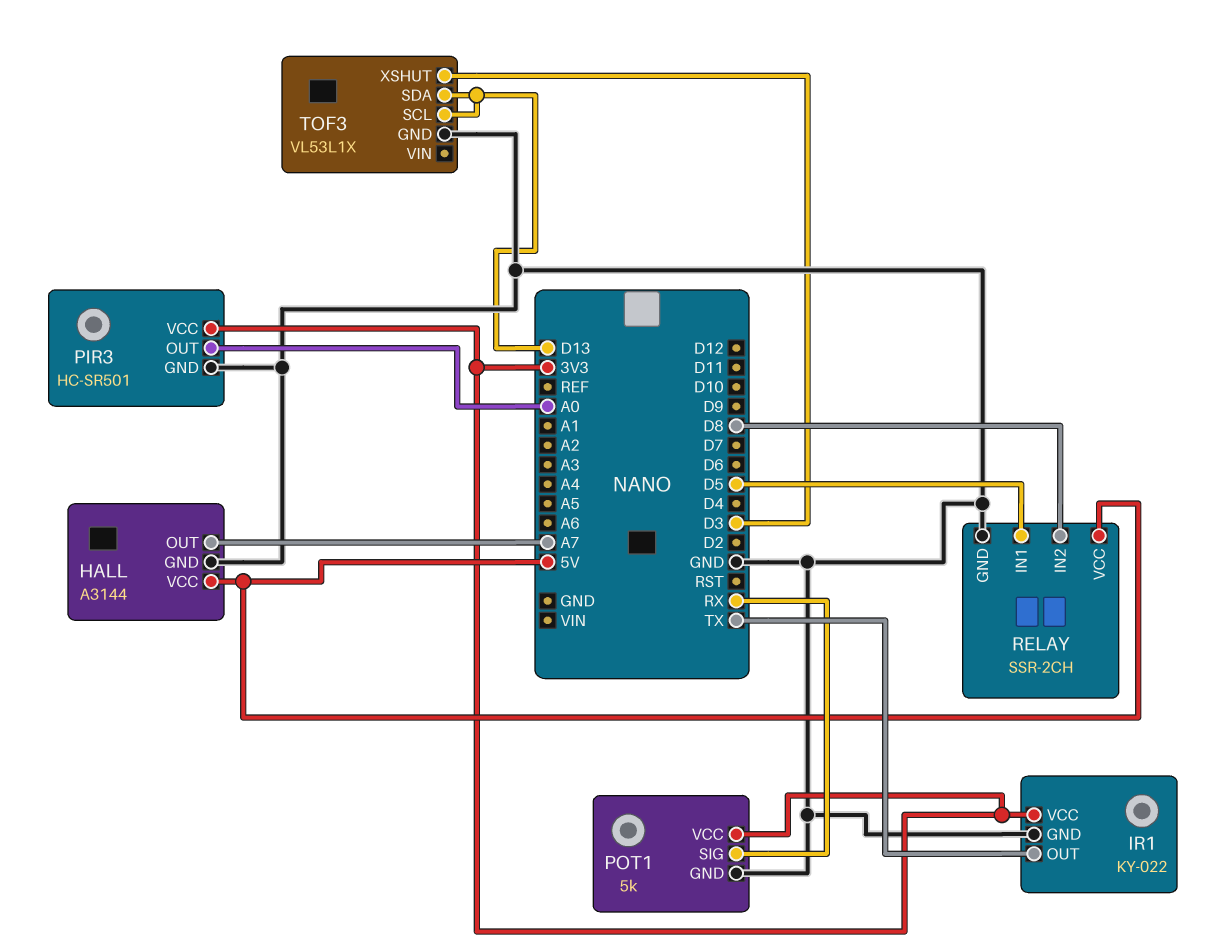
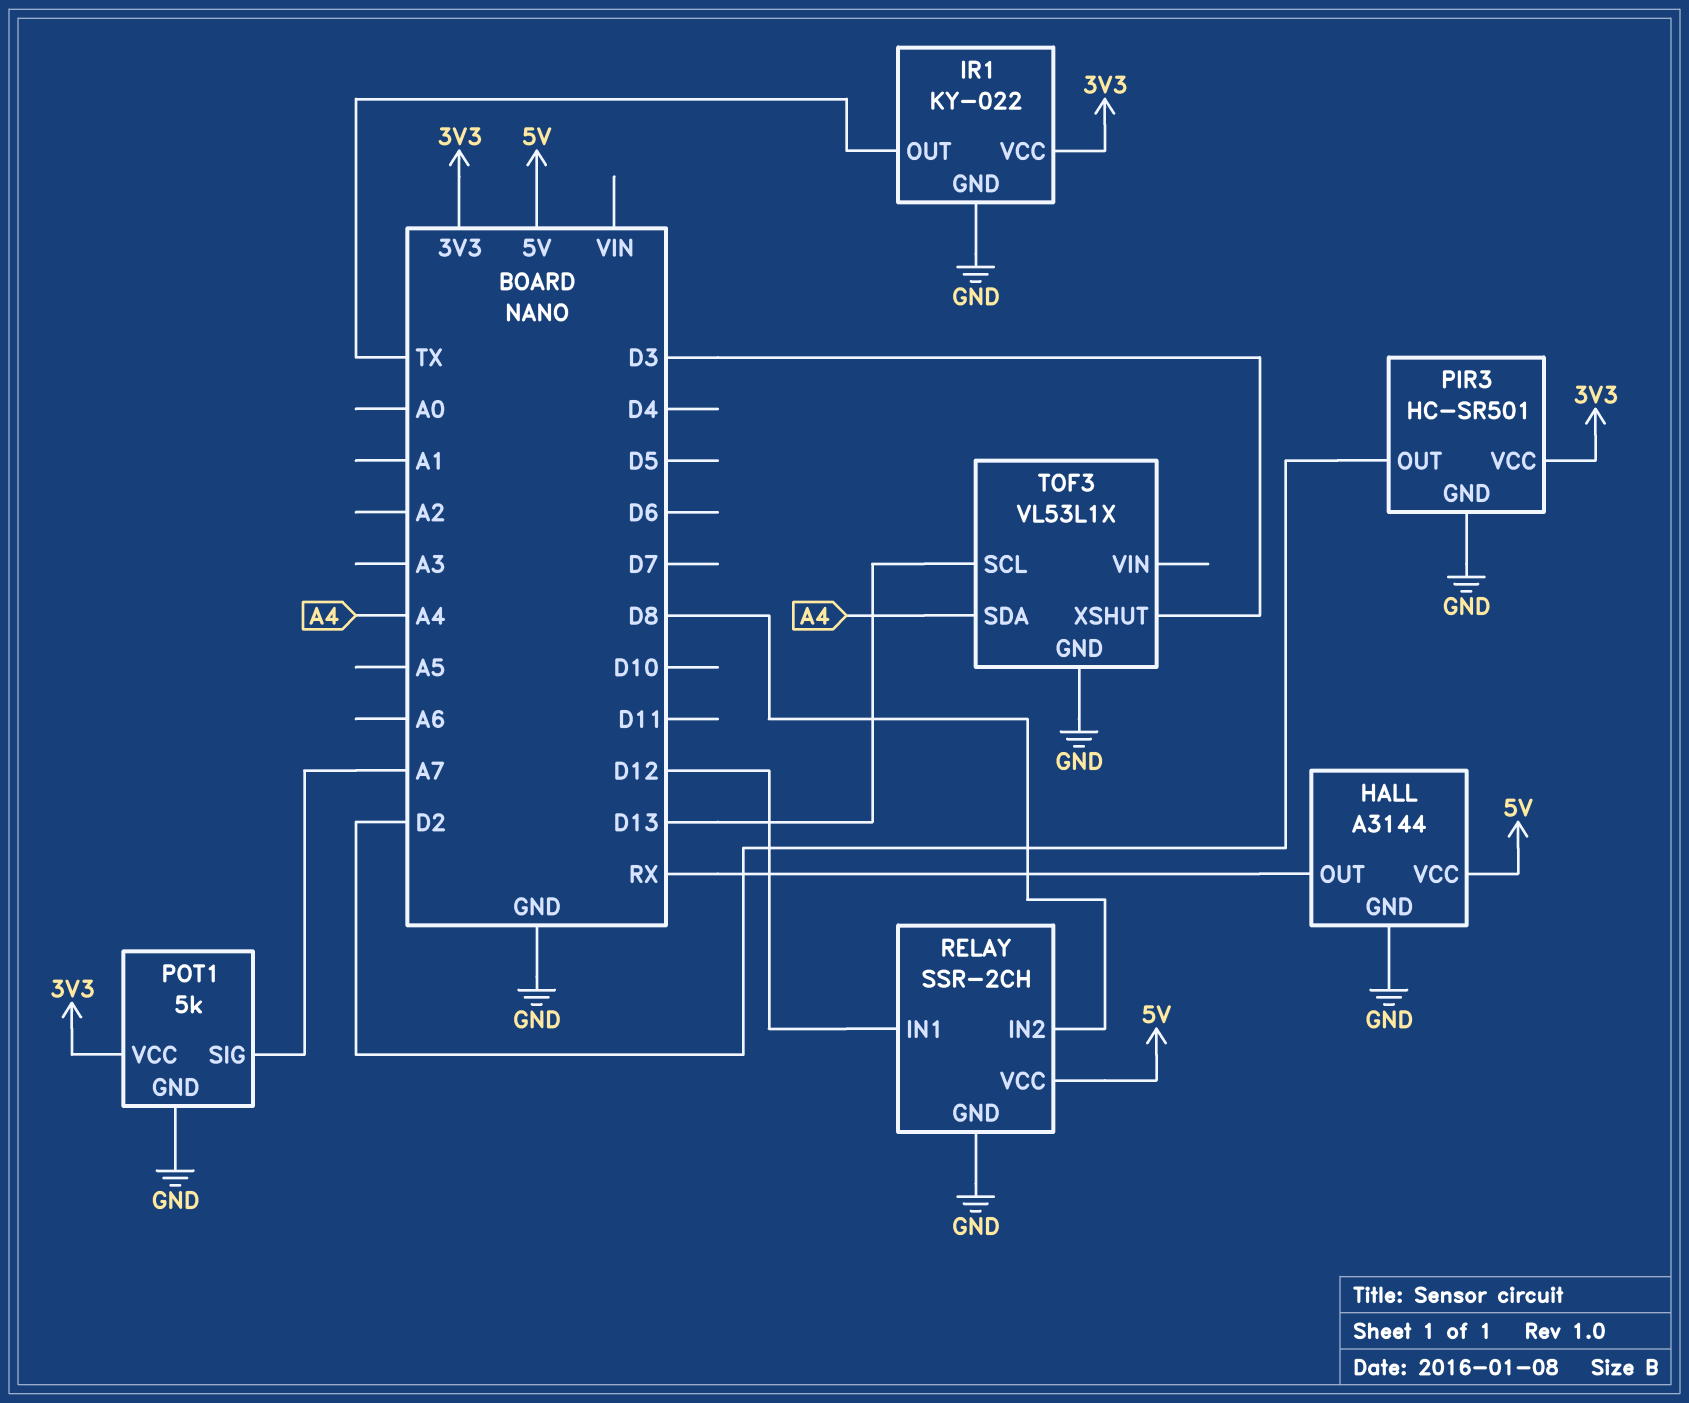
HALL pin OUT: A7 -> RX
PIR3 pin OUT: A0 -> D2
POT1 pin SIG: RX -> A7
RELAY pin IN1: D5 -> D12
TOF3 pin SDA: D13 -> A4

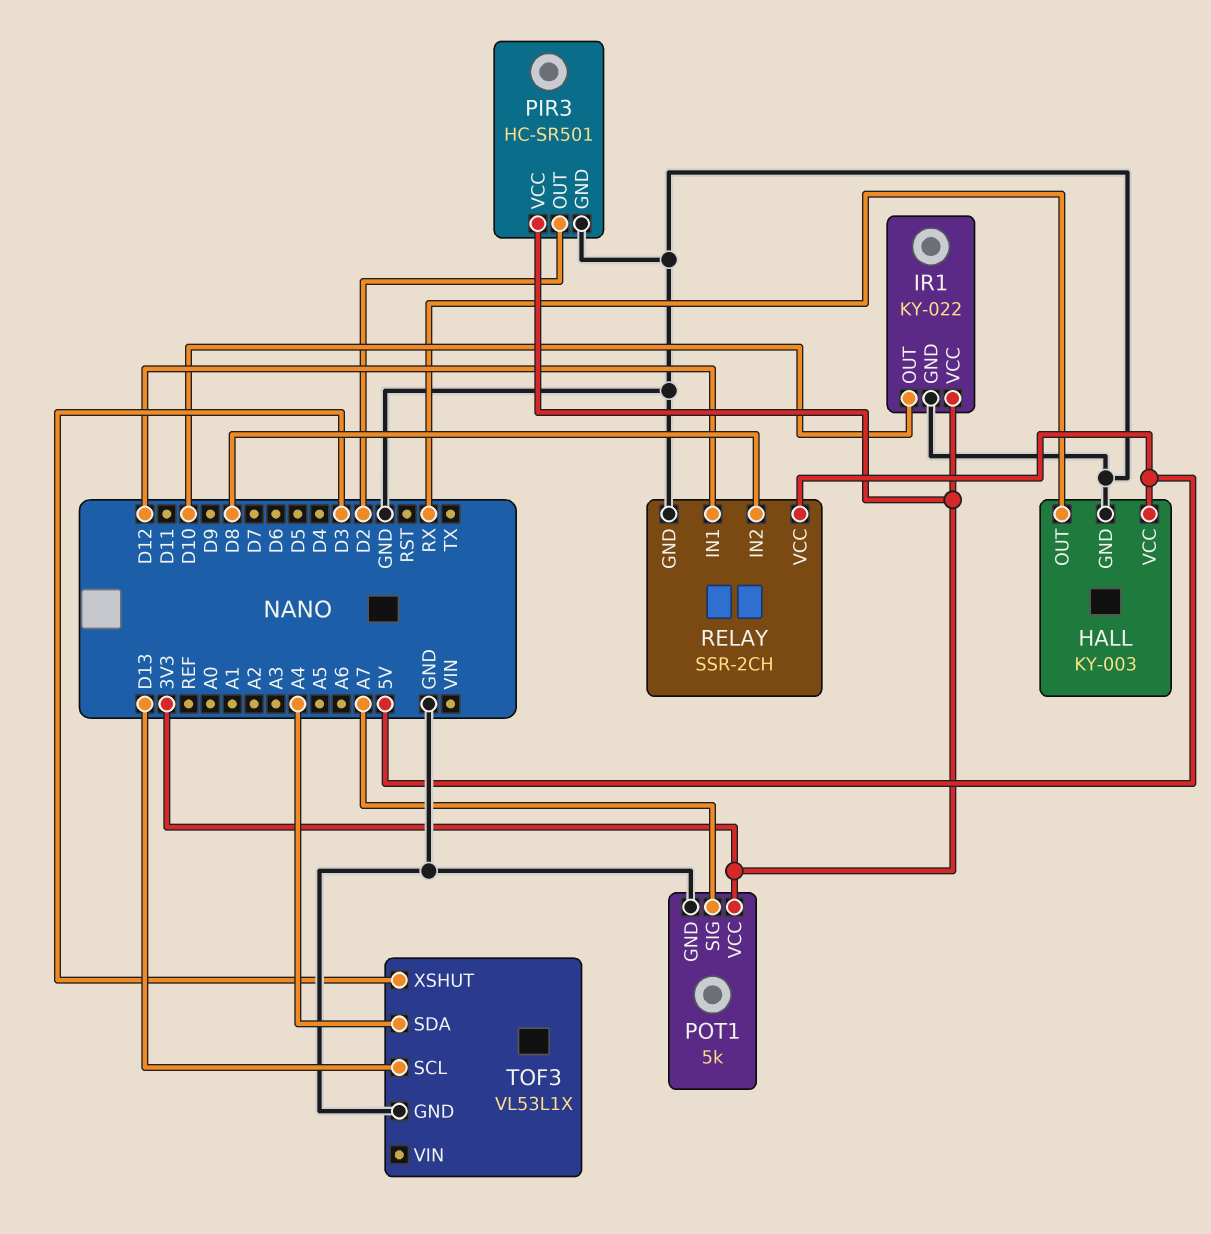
HALL: A3144 -> KY-003
IR1 pin OUT: TX -> D10

